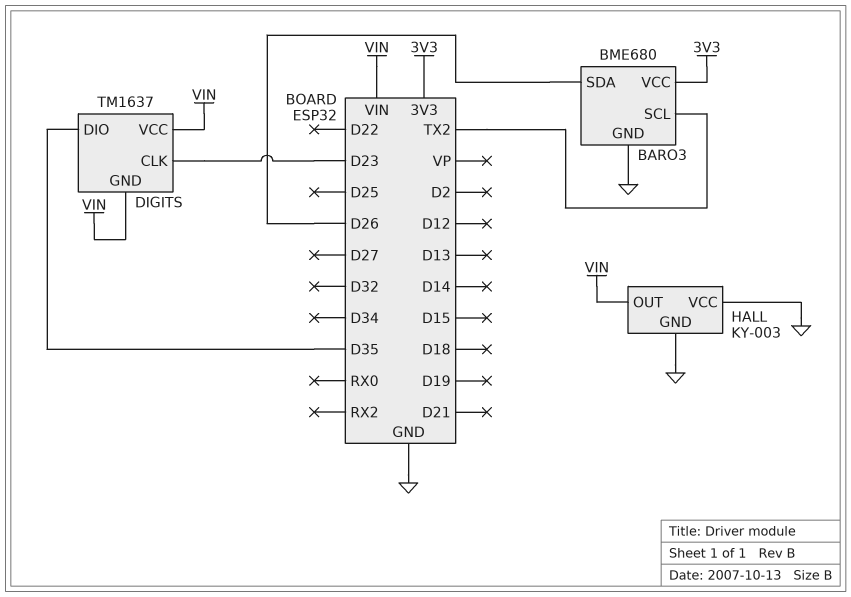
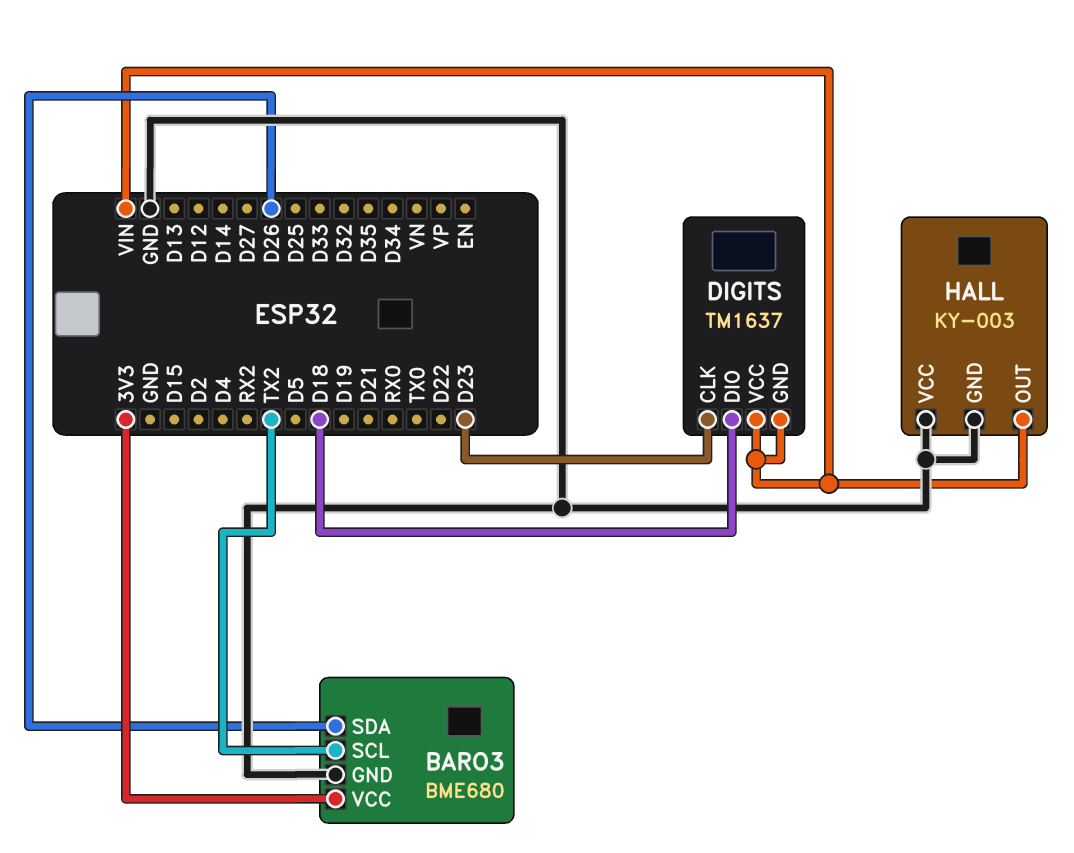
DIGITS pin DIO: D35 -> D18

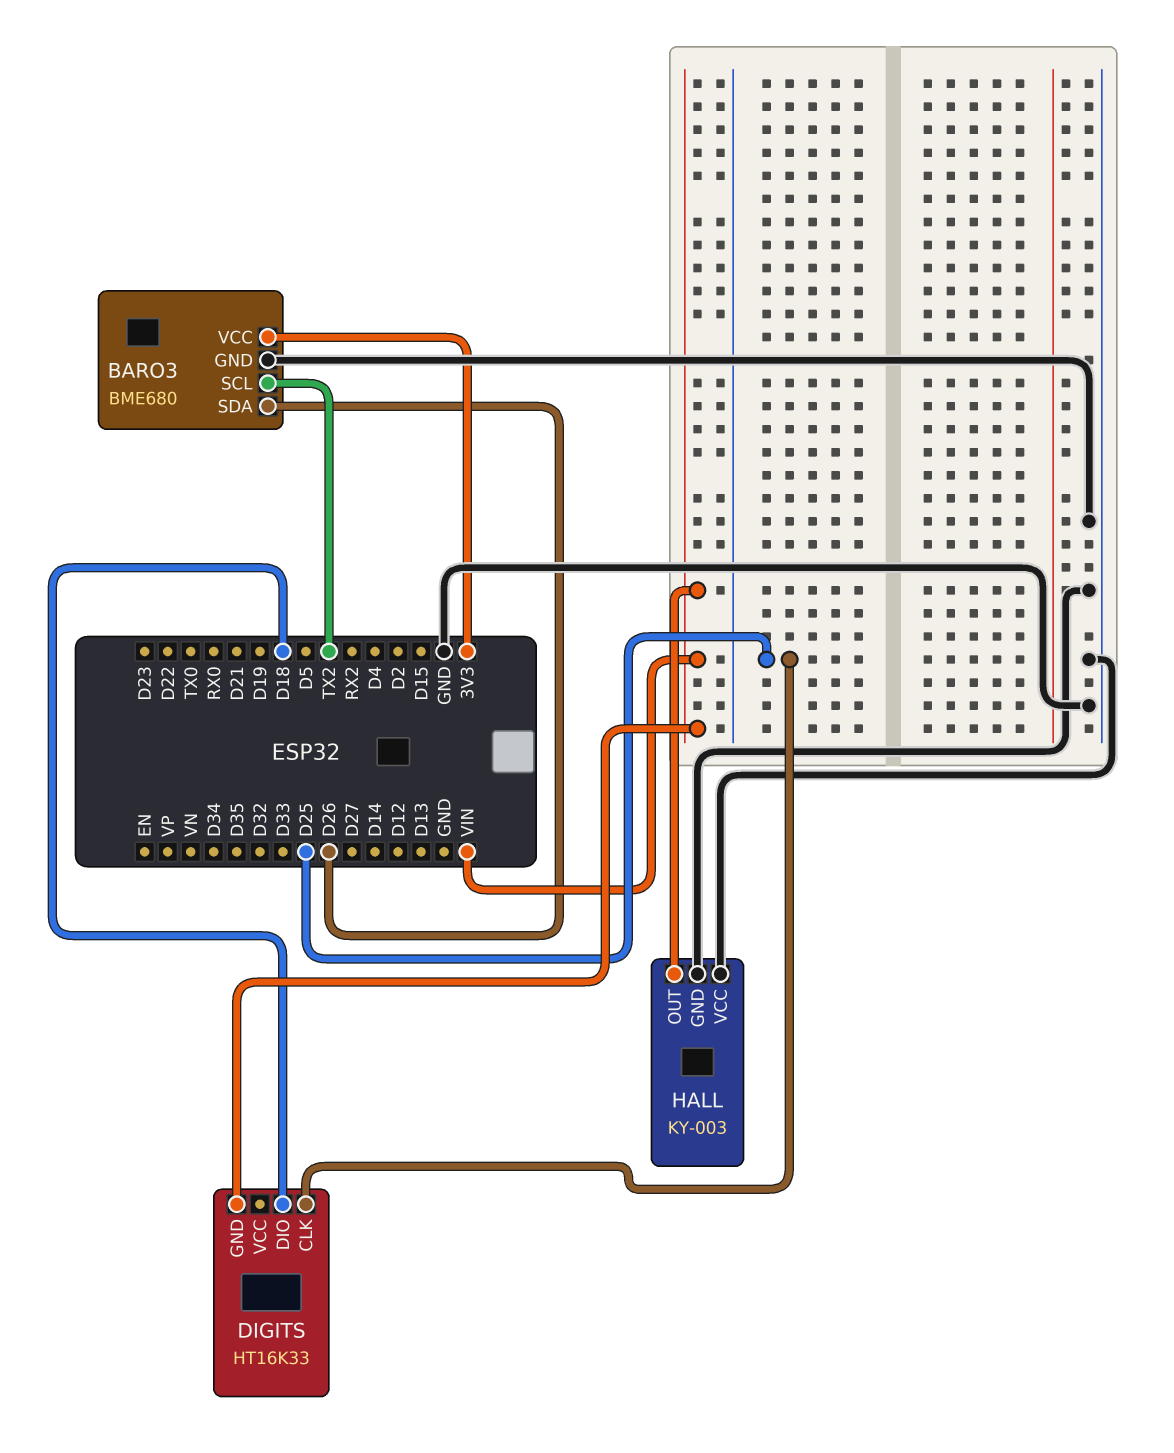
DIGITS: TM1637 -> HT16K33
DIGITS pin CLK: D23 -> D25
DIGITS pin VCC: VIN -> none

